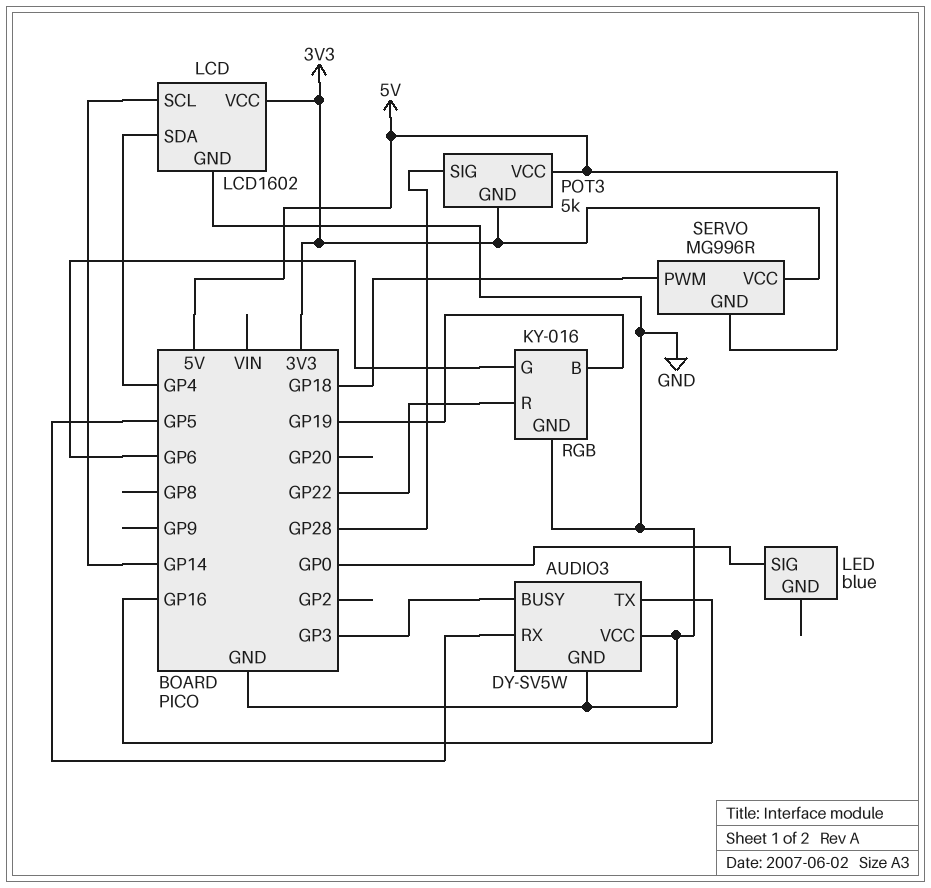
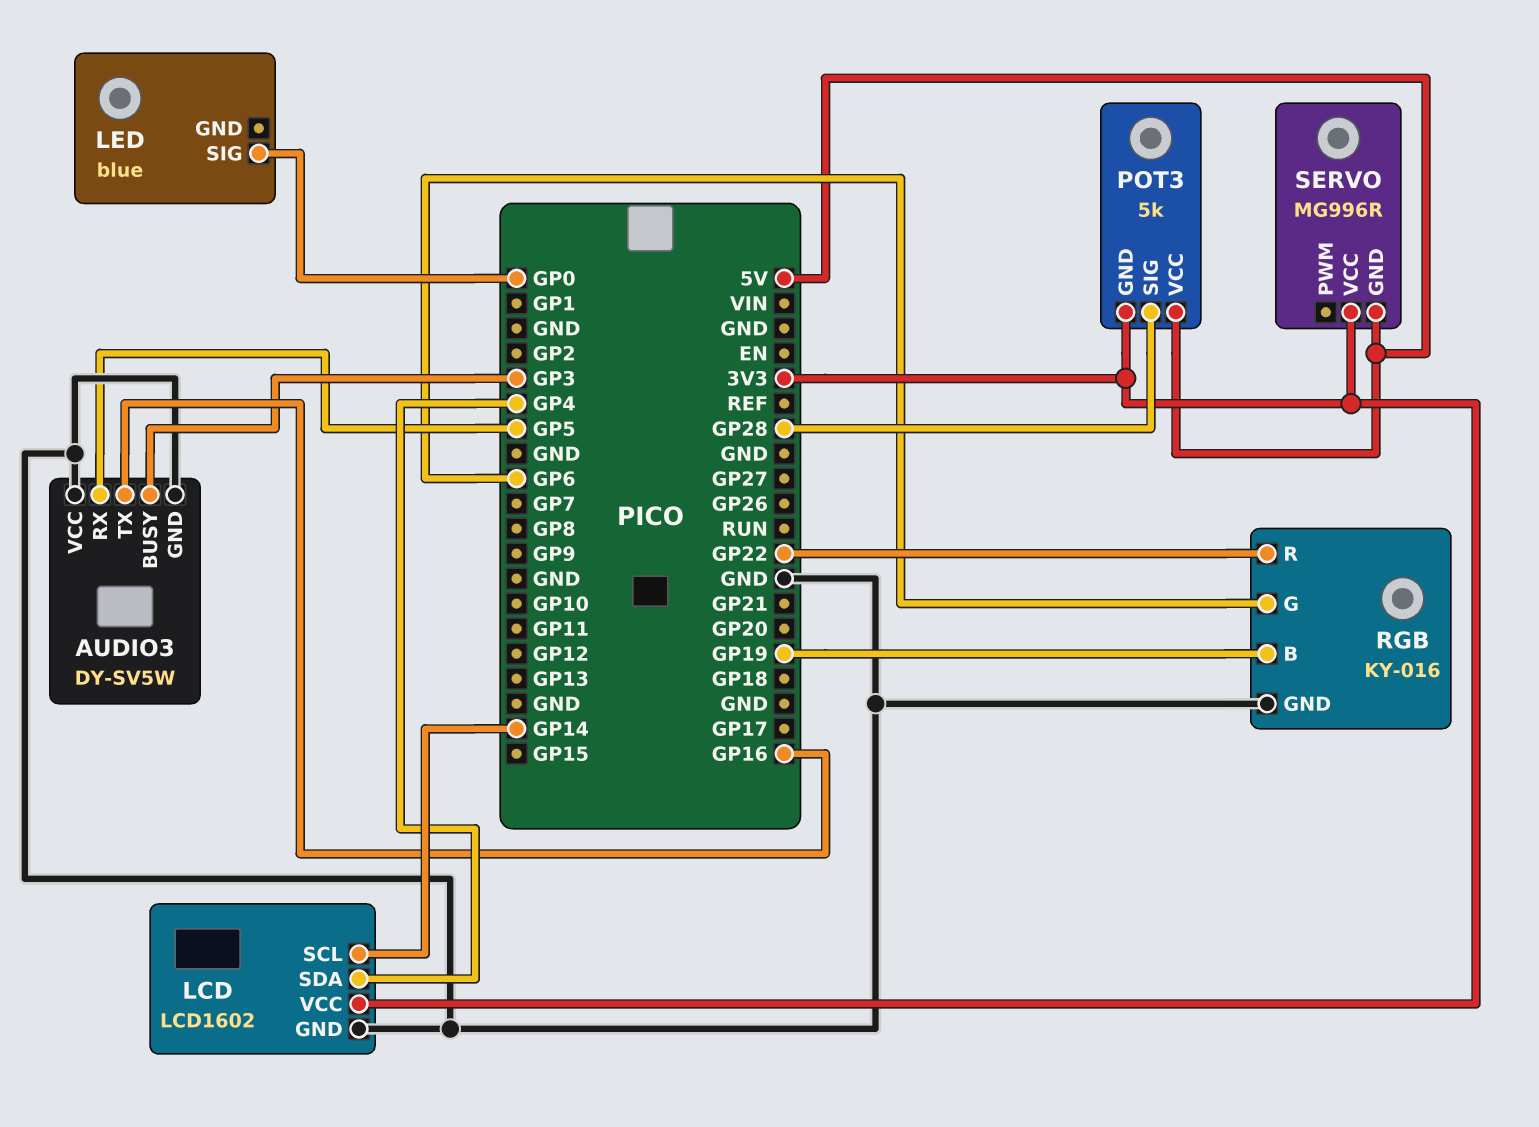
SERVO pin PWM: GP18 -> none

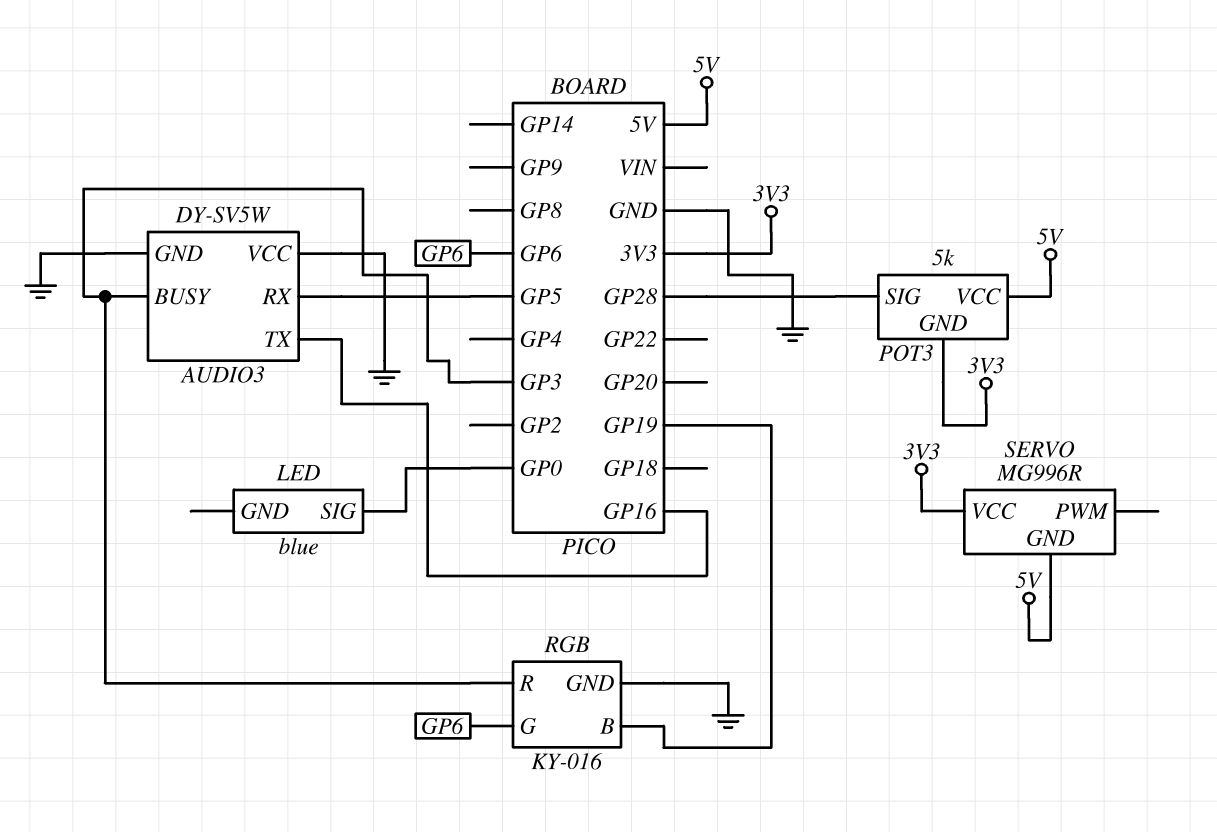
LCD: LCD1602 -> none
LCD pin GND: GND -> none
LCD pin SCL: GP14 -> none
LCD pin SDA: GP4 -> none
LCD pin VCC: 3V3 -> none
RGB pin R: GP22 -> GP3

